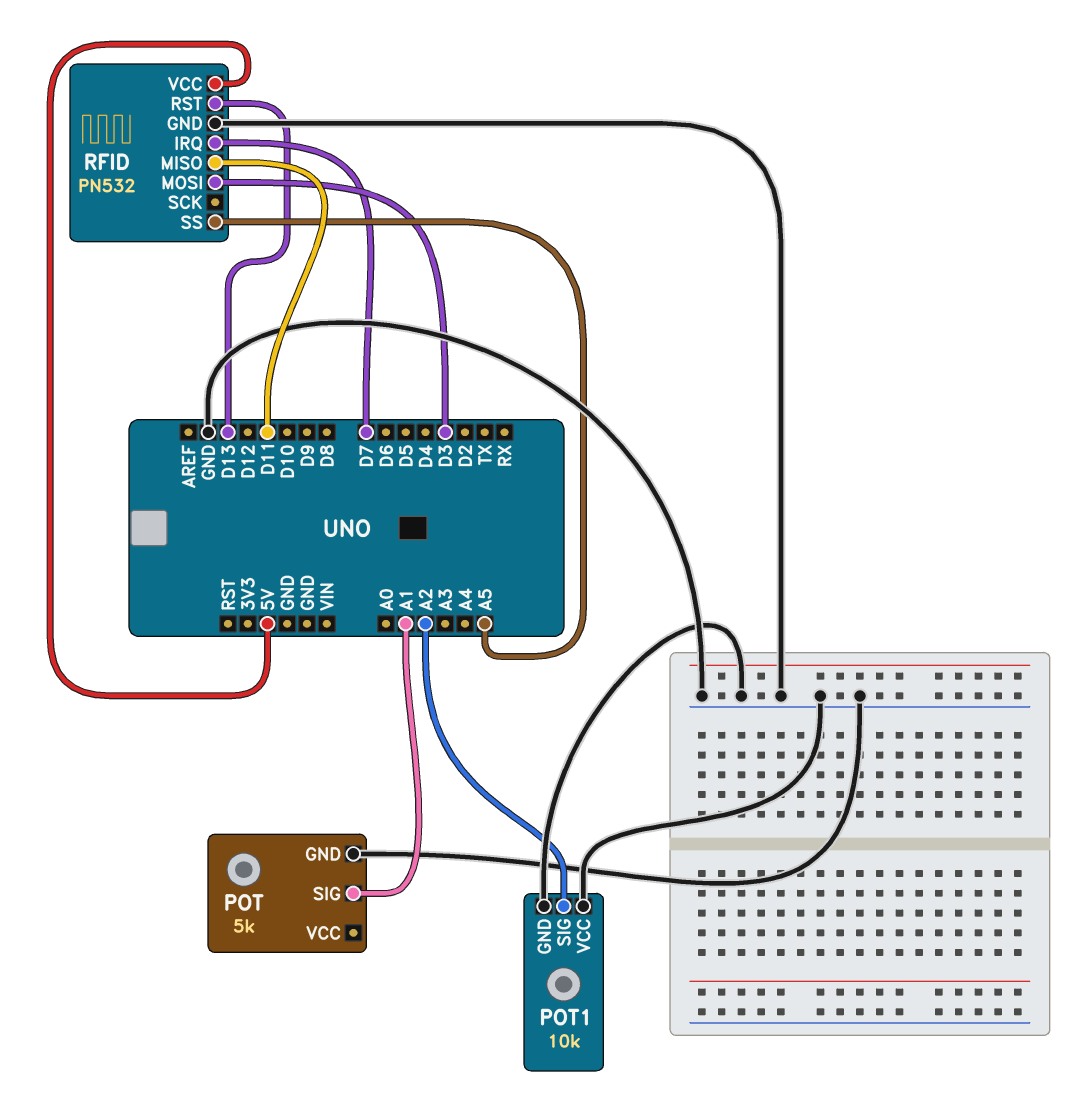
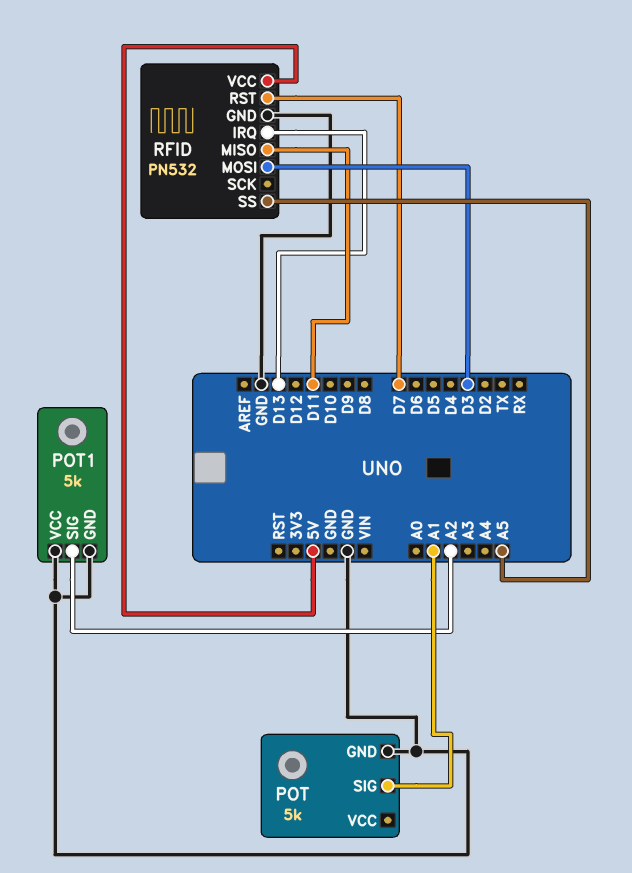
POT1: 10k -> 5k
RFID pin IRQ: D7 -> D13
RFID pin RST: D13 -> D7

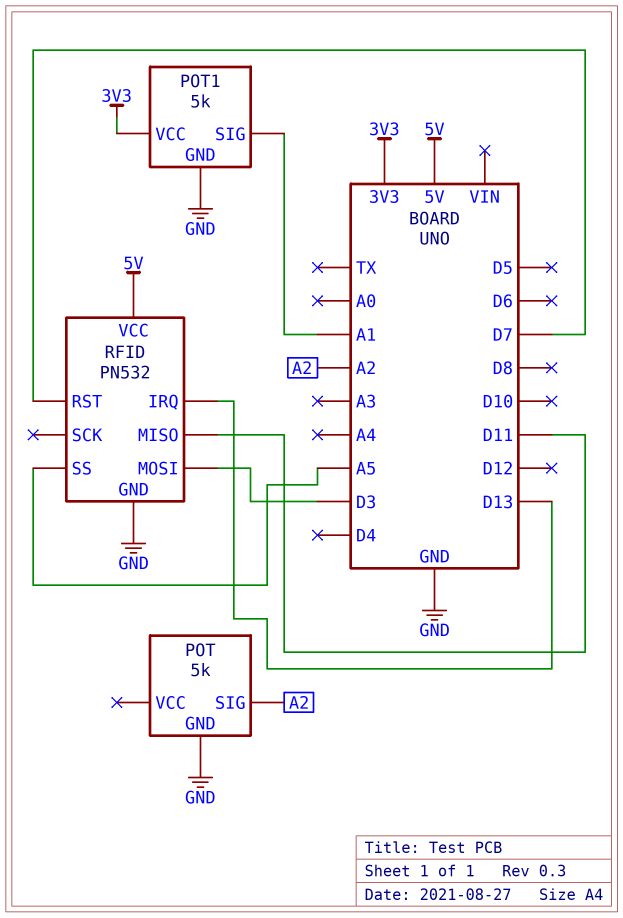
POT pin SIG: A1 -> A2
POT1 pin SIG: A2 -> A1
POT1 pin VCC: GND -> 3V3

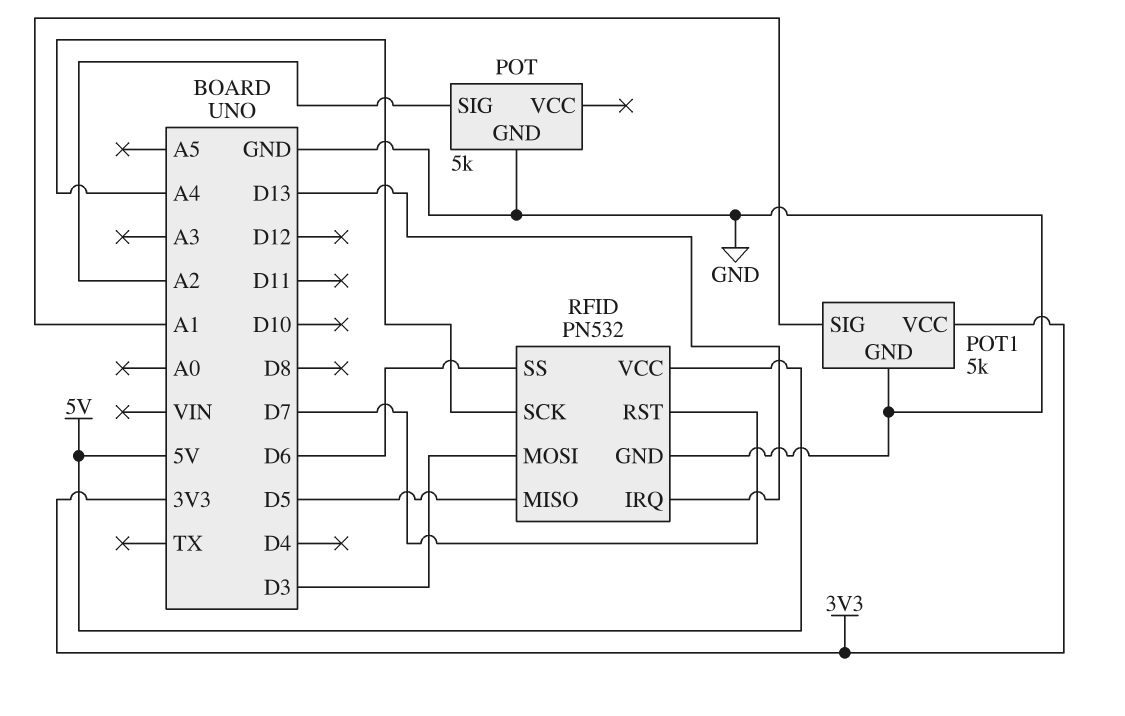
RFID pin MISO: D11 -> D5
RFID pin SCK: none -> A4
RFID pin SS: A5 -> D6

